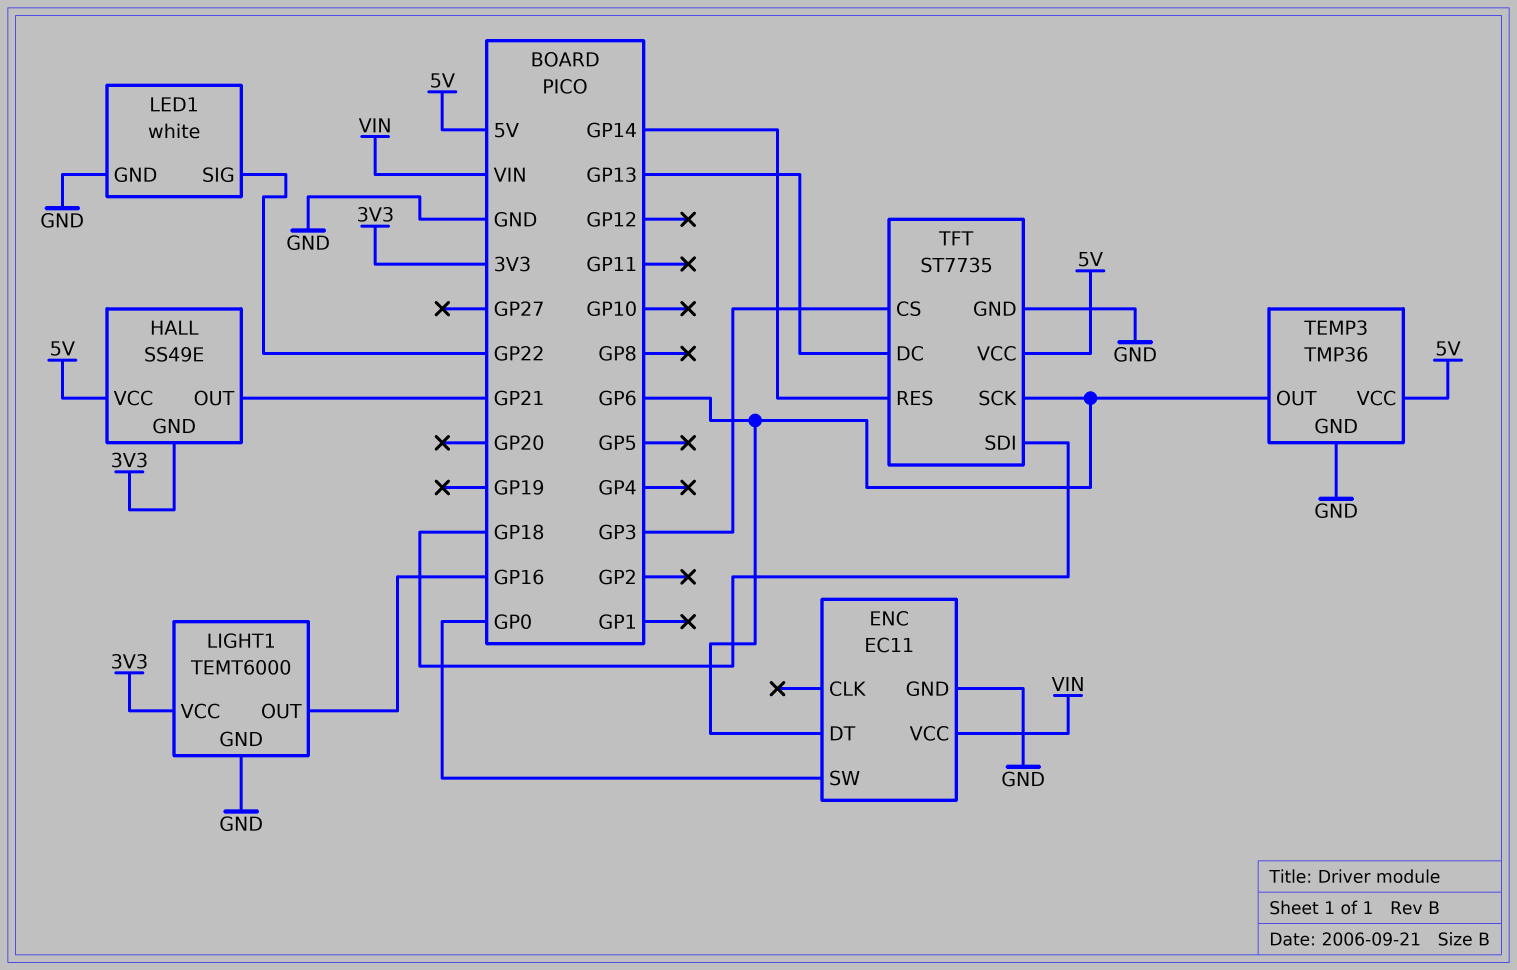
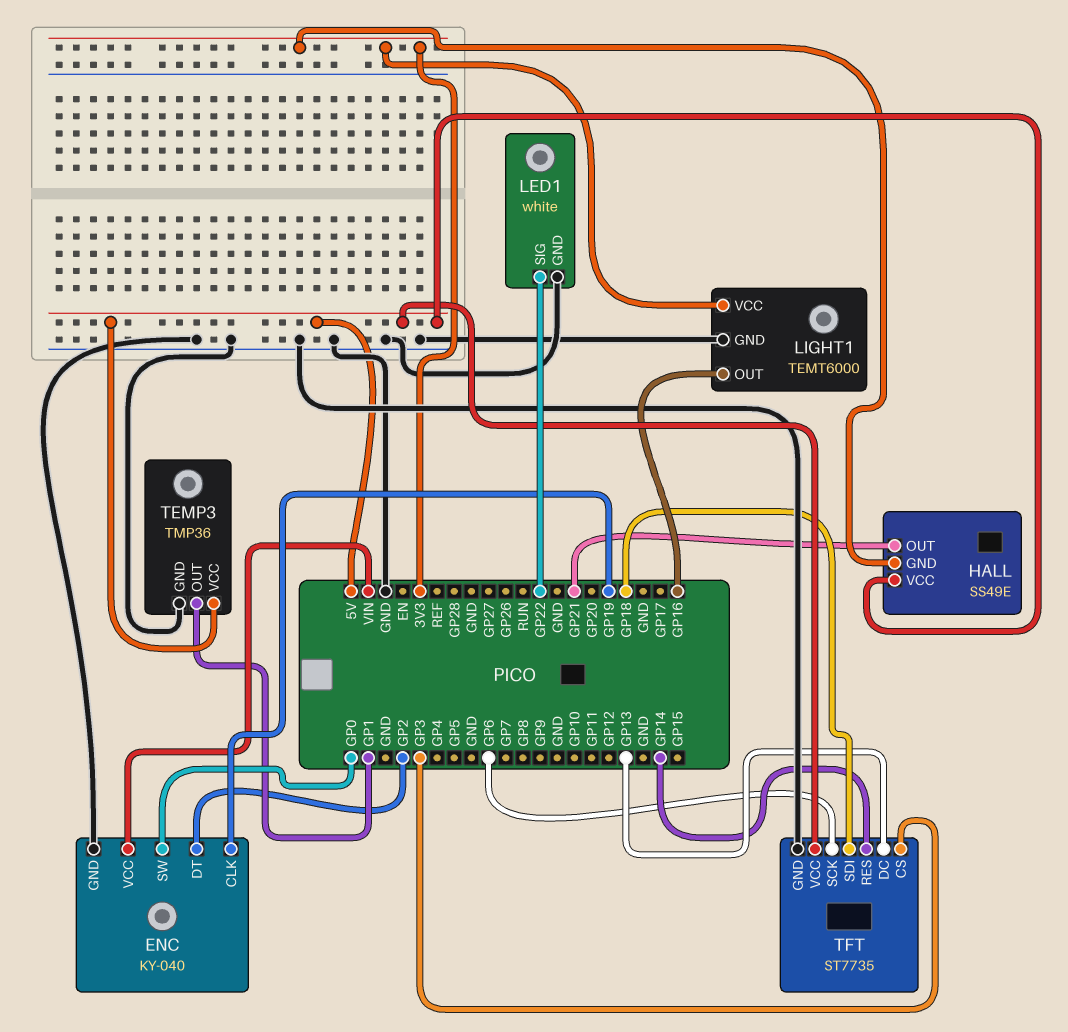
ENC: EC11 -> KY-040
ENC pin CLK: none -> GP19
ENC pin DT: GP6 -> GP2
TEMP3 pin OUT: GP6 -> GP1

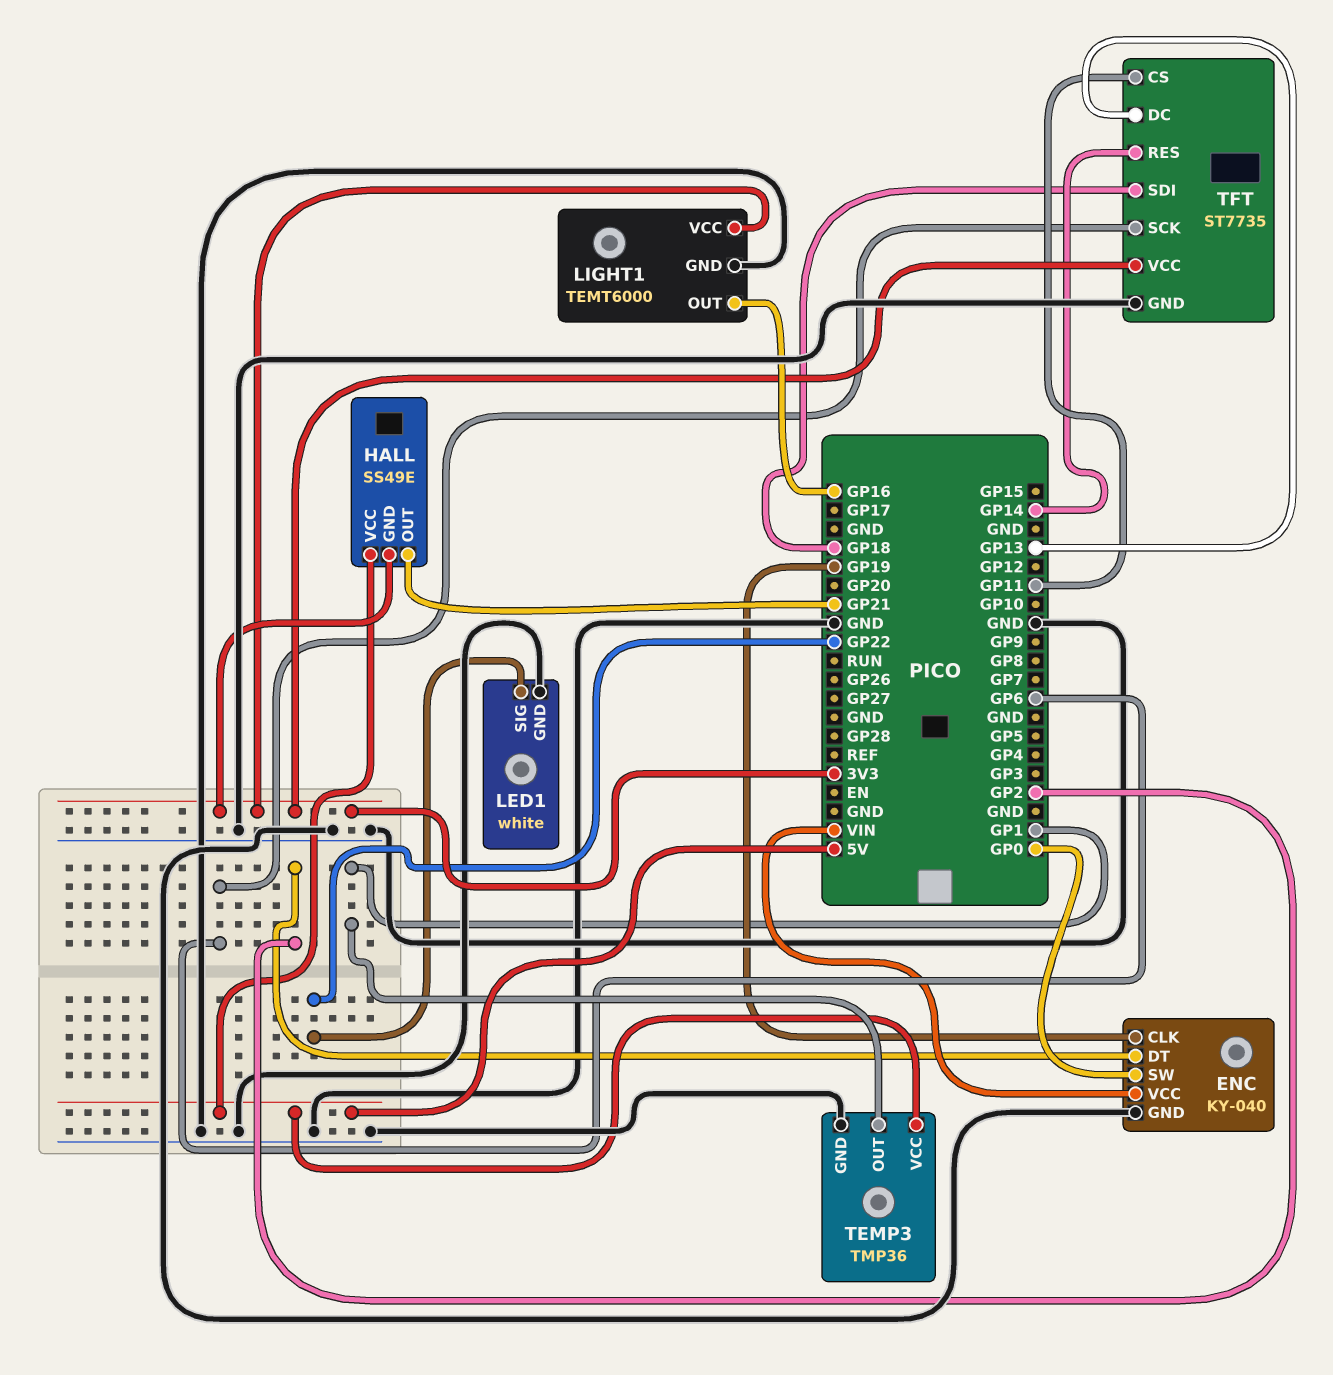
TFT pin CS: GP3 -> GP11
TFT pin VCC: 5V -> 3V3

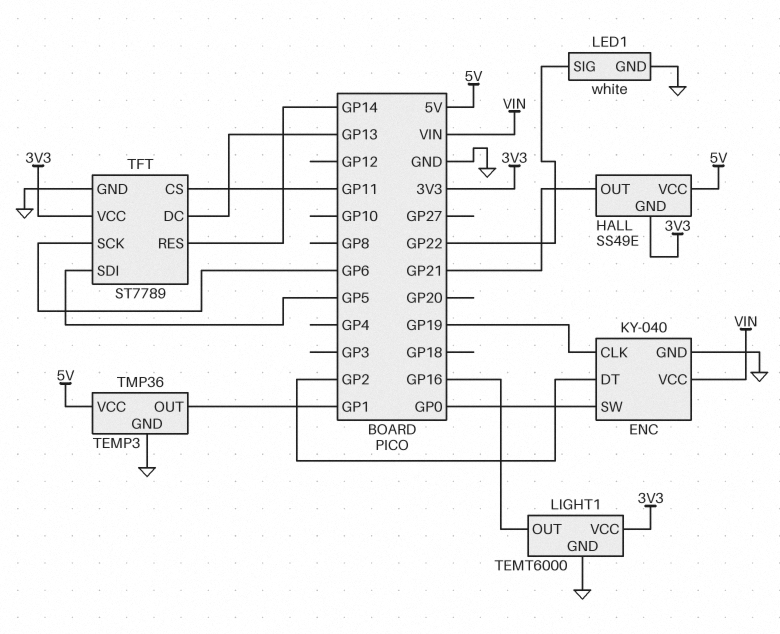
TFT: ST7735 -> ST7789
TFT pin SDI: GP18 -> GP5

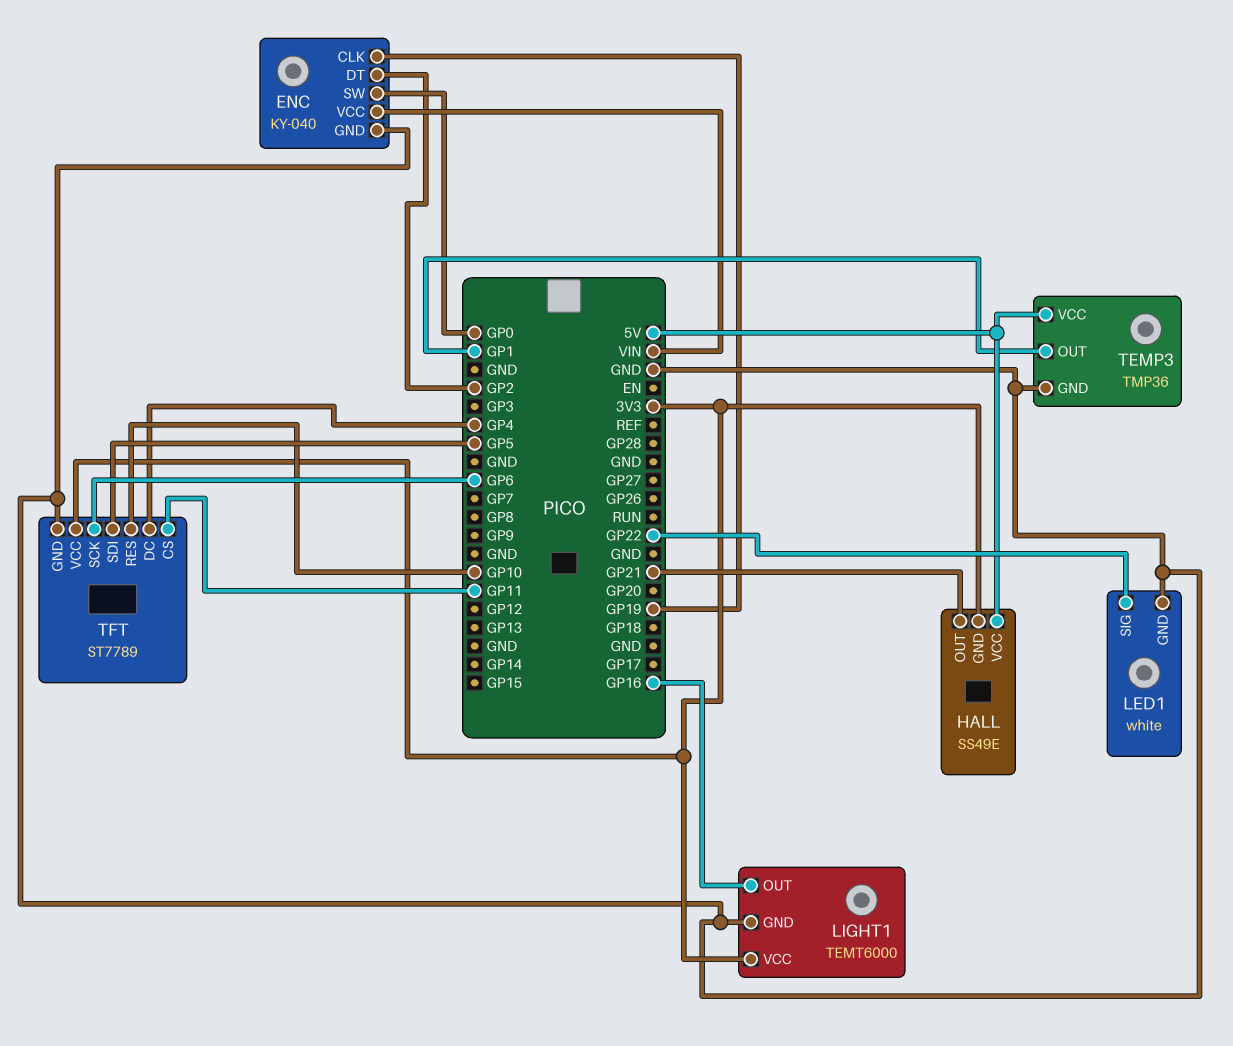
TFT pin DC: GP13 -> GP4
TFT pin RES: GP14 -> GP10

